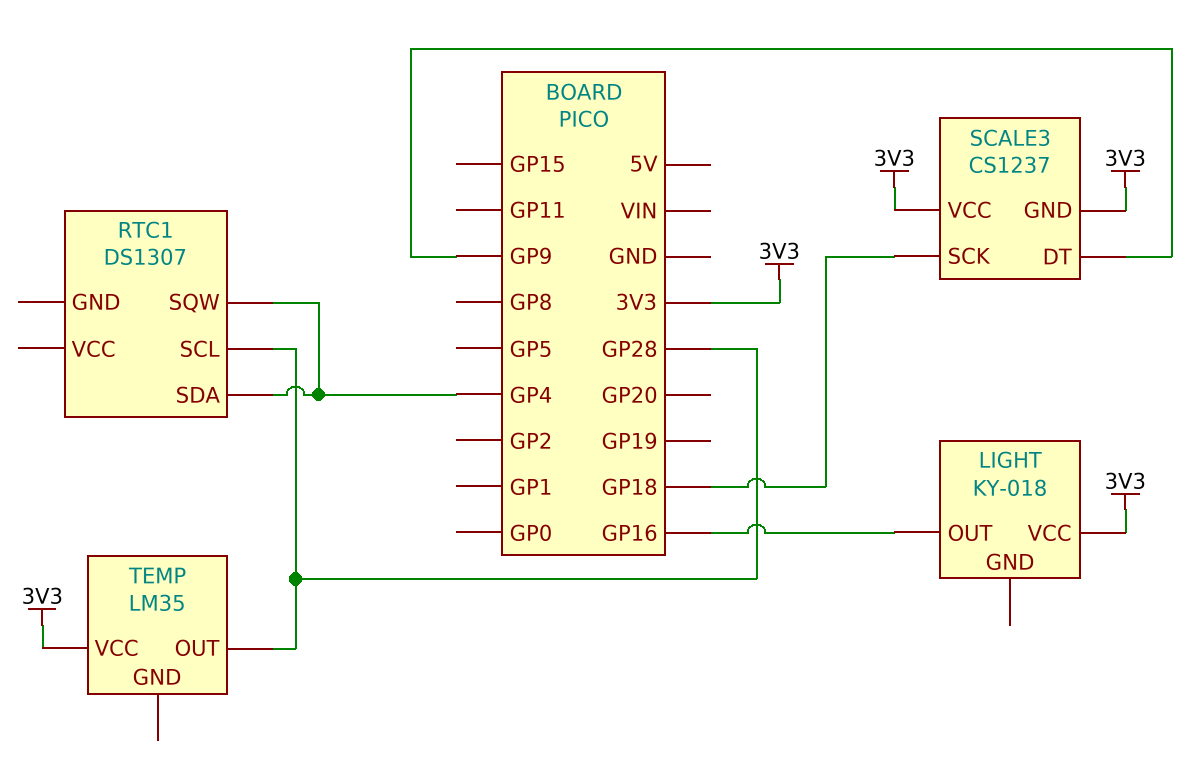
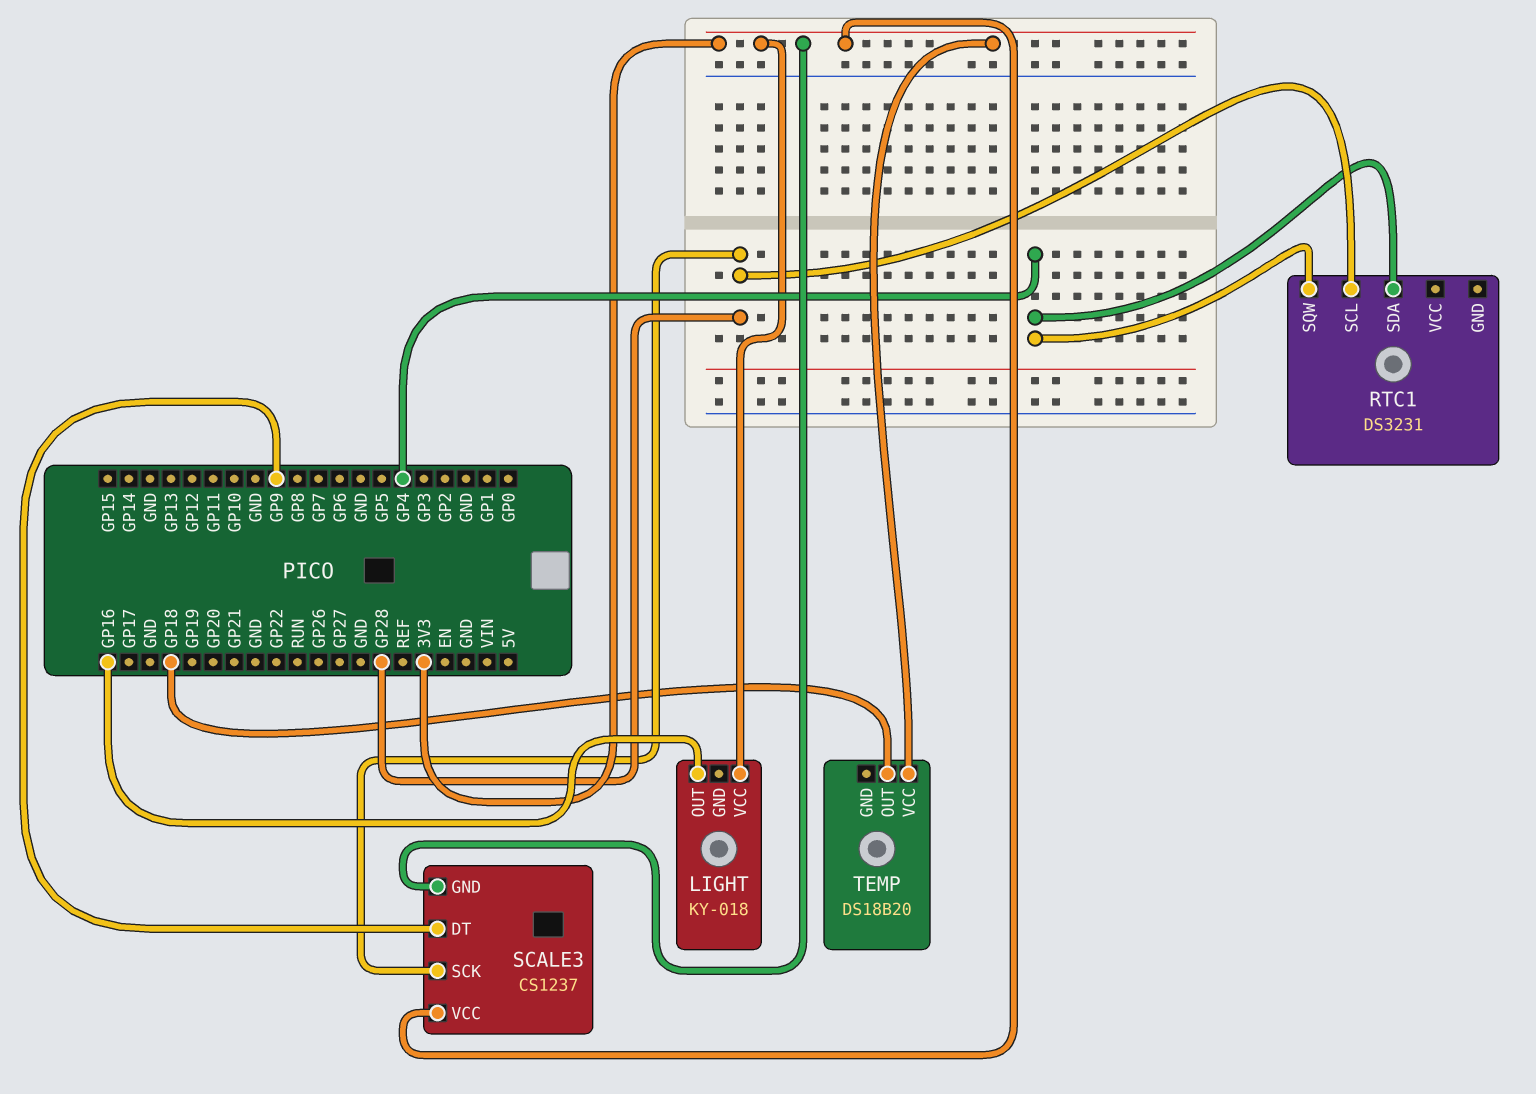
RTC1: DS1307 -> DS3231
SCALE3 pin SCK: GP18 -> GP28
TEMP: LM35 -> DS18B20
TEMP pin OUT: GP28 -> GP18

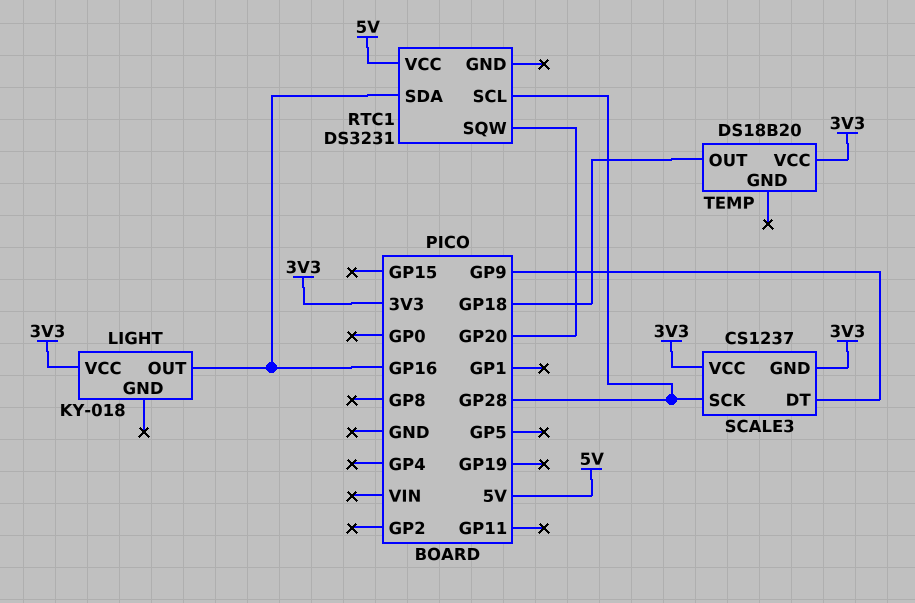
RTC1 pin SDA: GP4 -> GP16
RTC1 pin SQW: GP4 -> GP20
RTC1 pin VCC: none -> 5V

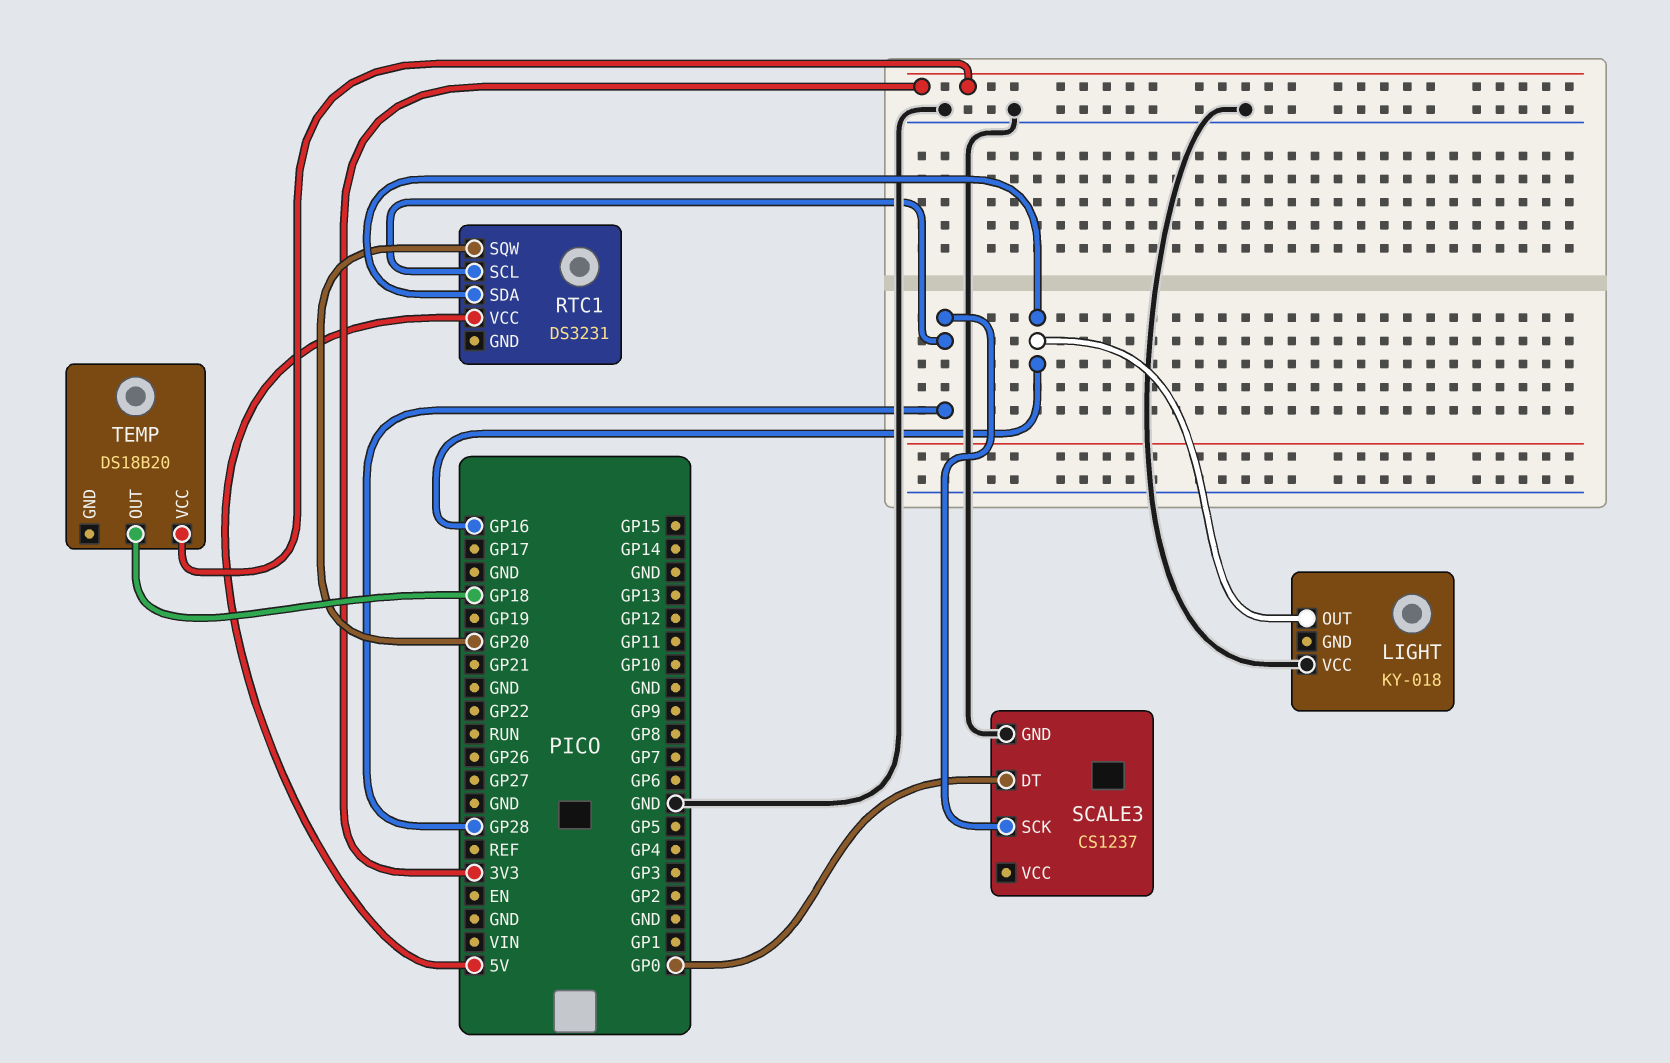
LIGHT pin VCC: 3V3 -> GND
SCALE3 pin DT: GP9 -> GP0
SCALE3 pin GND: 3V3 -> GND
SCALE3 pin VCC: 3V3 -> none

